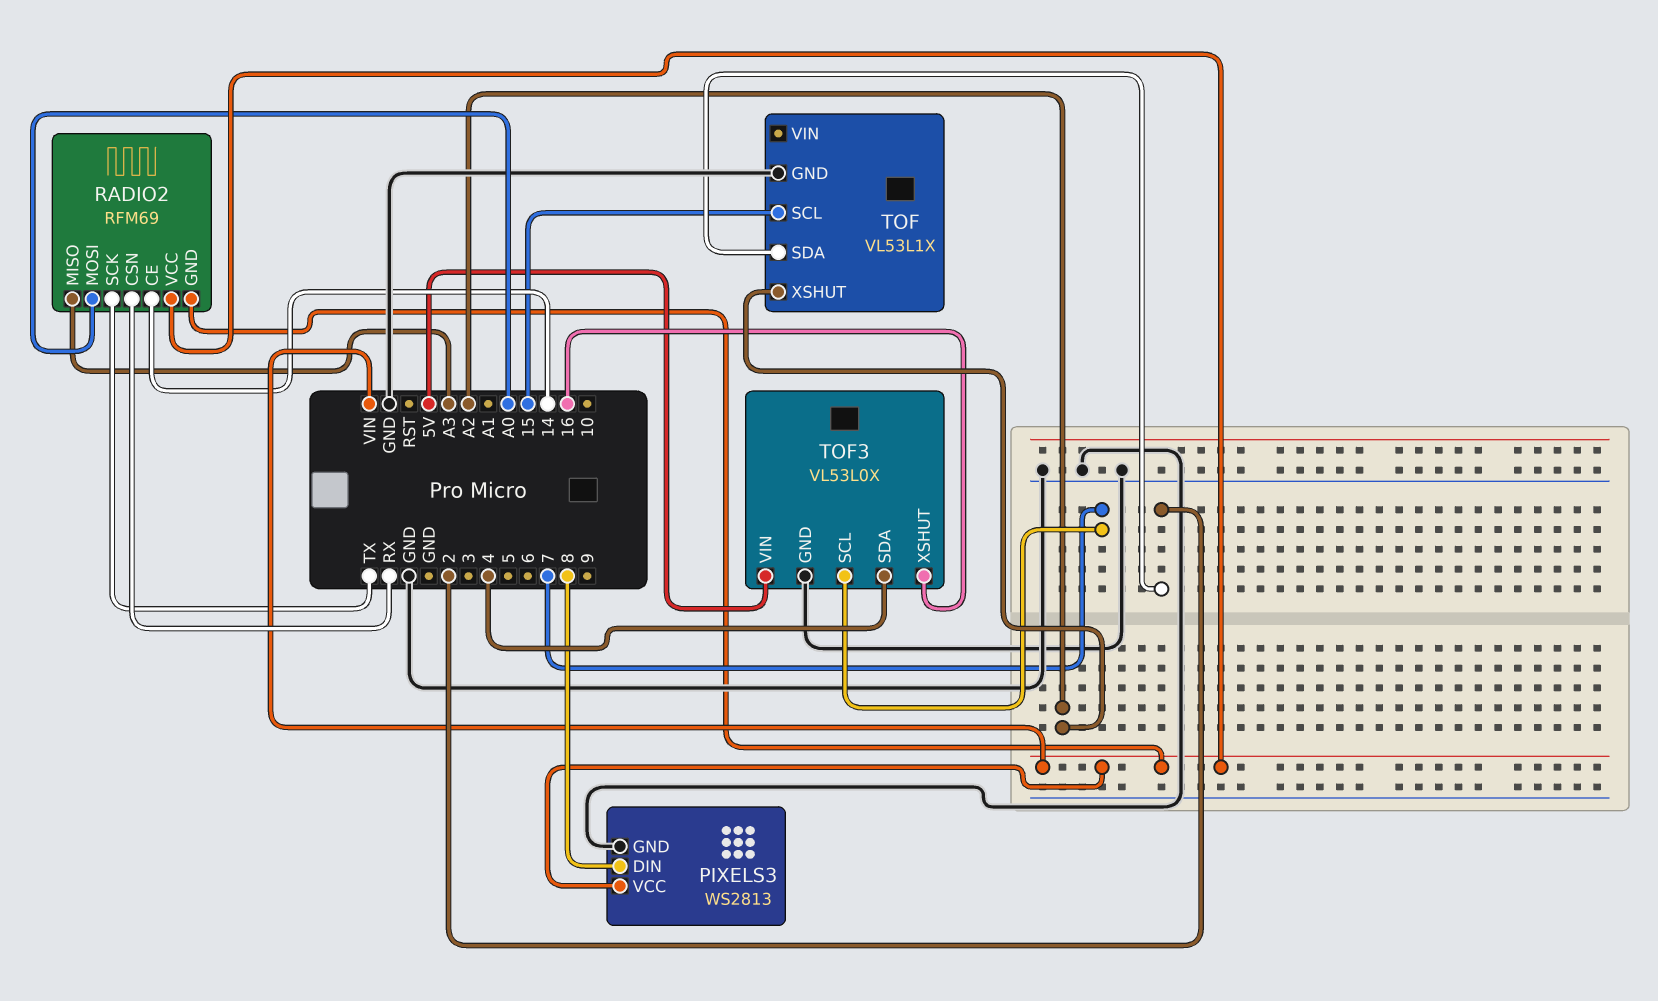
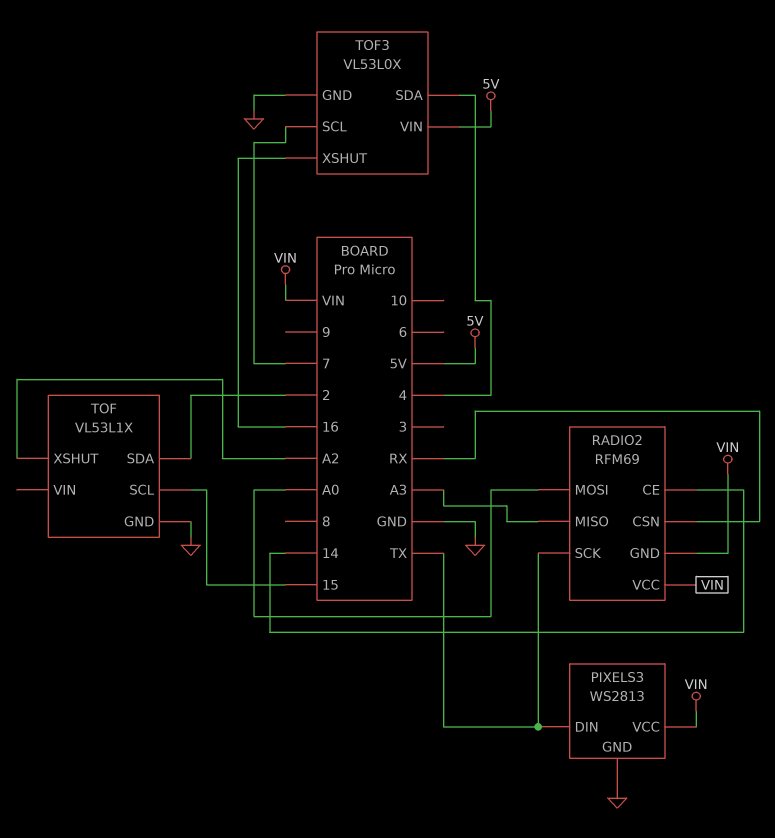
PIXELS3 pin DIN: 8 -> TX

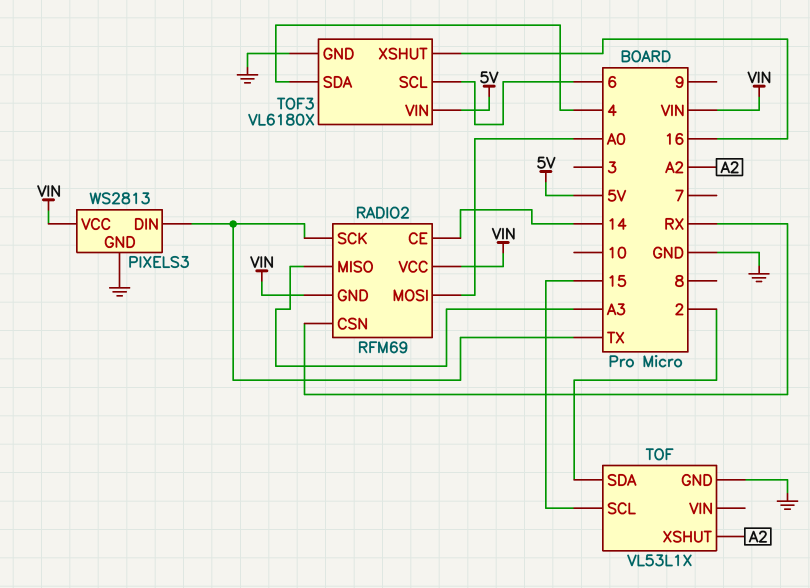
TOF3: VL53L0X -> VL6180X
TOF3 pin SCL: 7 -> 6

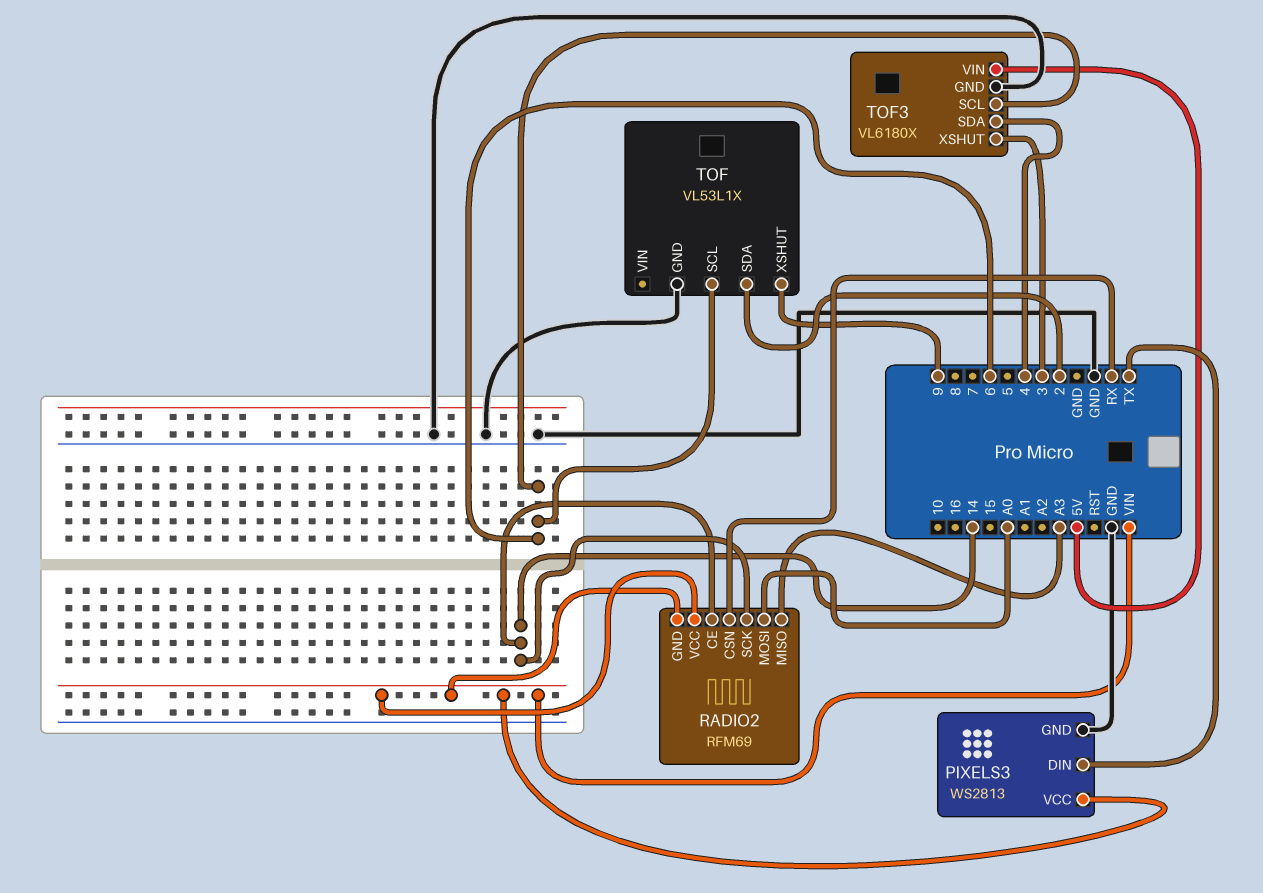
RADIO2 pin SCK: TX -> 14
TOF pin SCL: 15 -> 6
TOF pin XSHUT: A2 -> 9
TOF3 pin XSHUT: 16 -> 3

